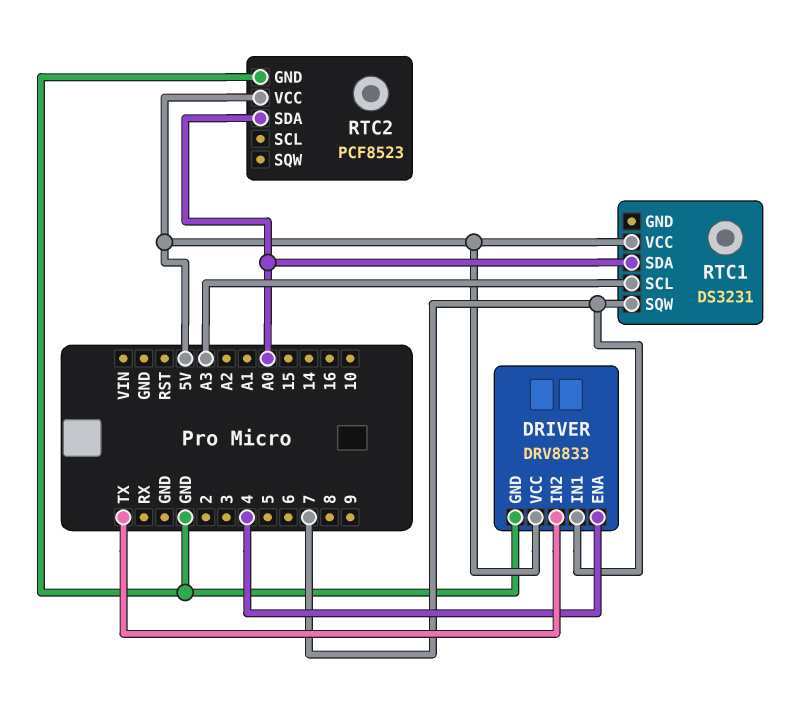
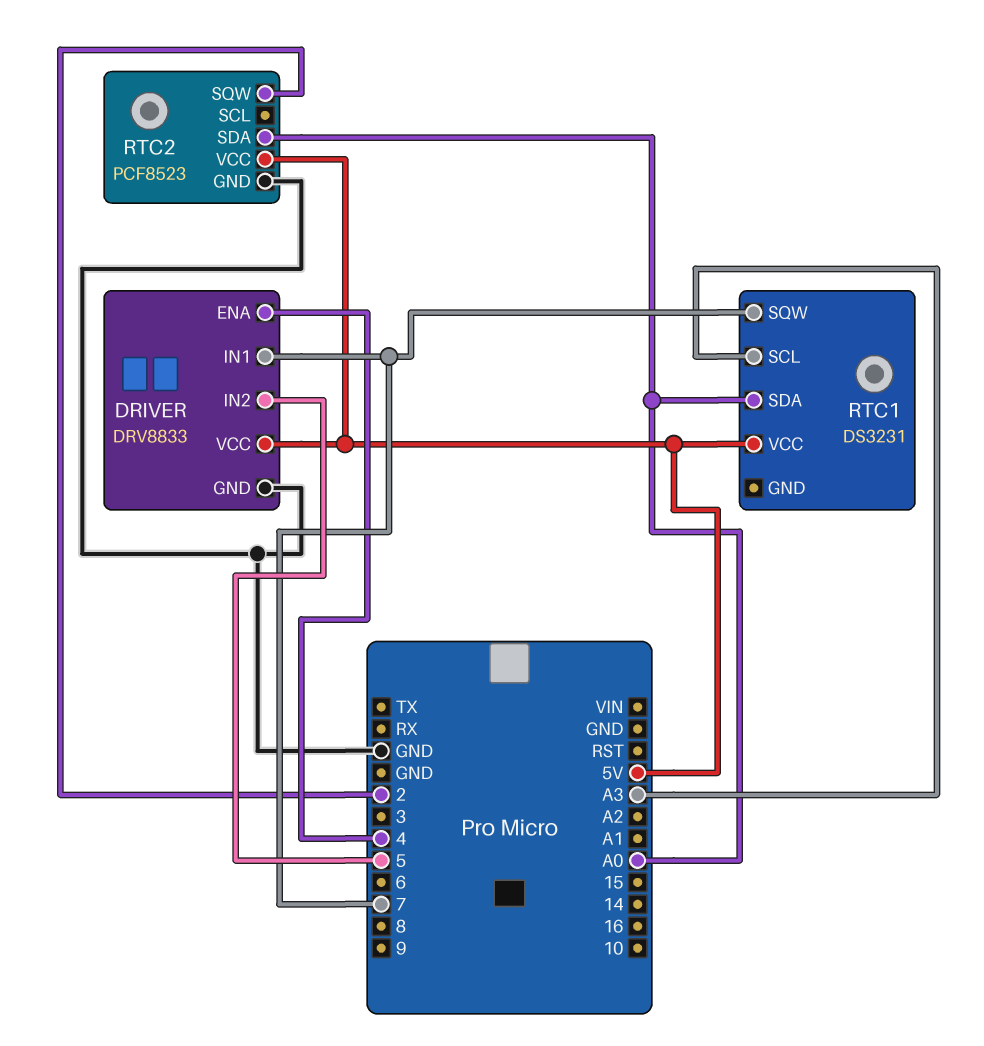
DRIVER pin IN2: TX -> 5
RTC2 pin SQW: none -> 2

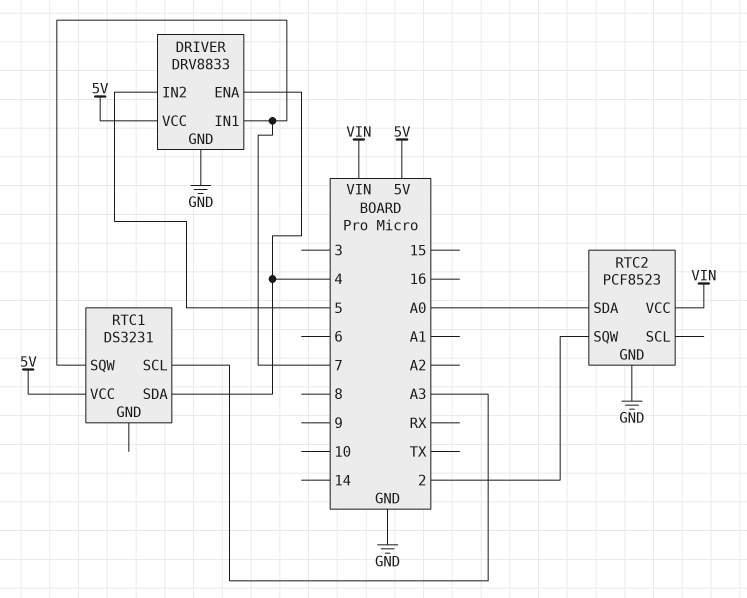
RTC1 pin SDA: A0 -> 4
RTC2 pin VCC: 5V -> VIN

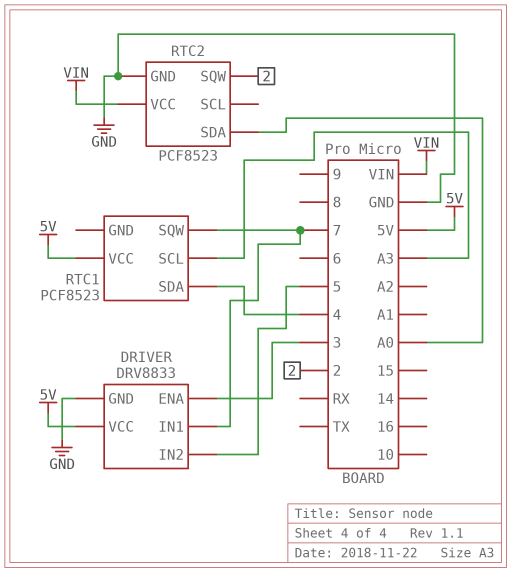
DRIVER pin ENA: 4 -> 3
RTC1: DS3231 -> PCF8523

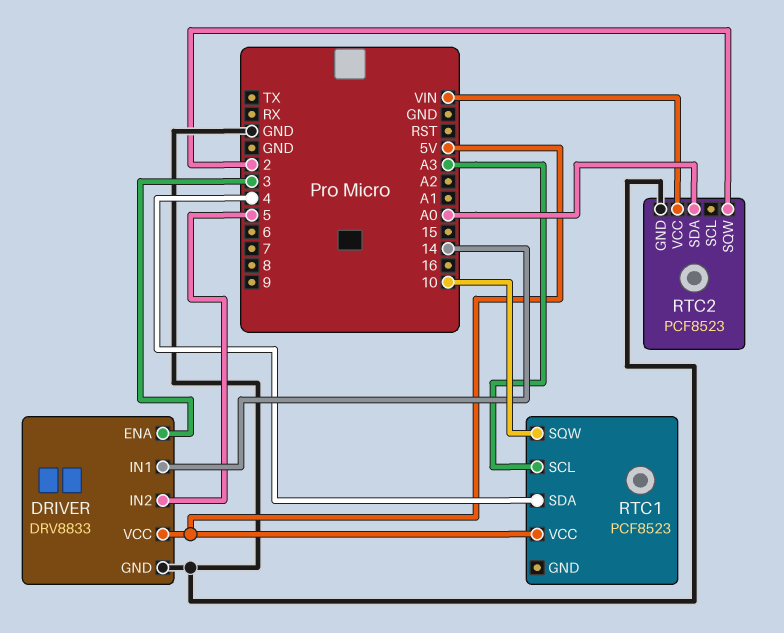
DRIVER pin IN1: 7 -> 14
RTC1 pin SQW: 7 -> 10

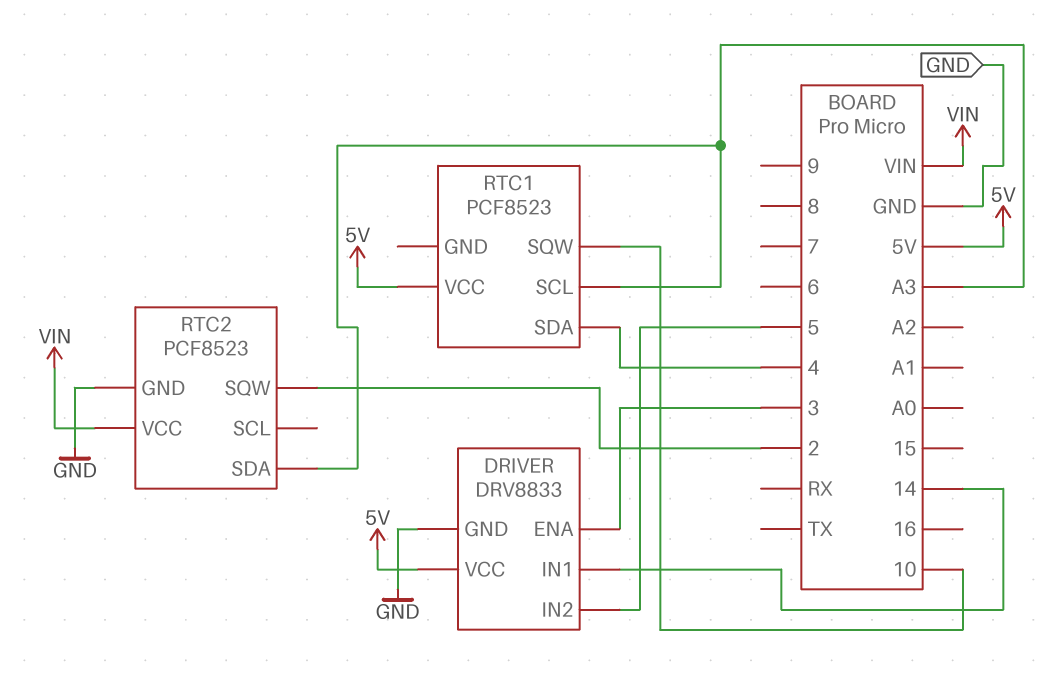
RTC2 pin SDA: A0 -> A3

